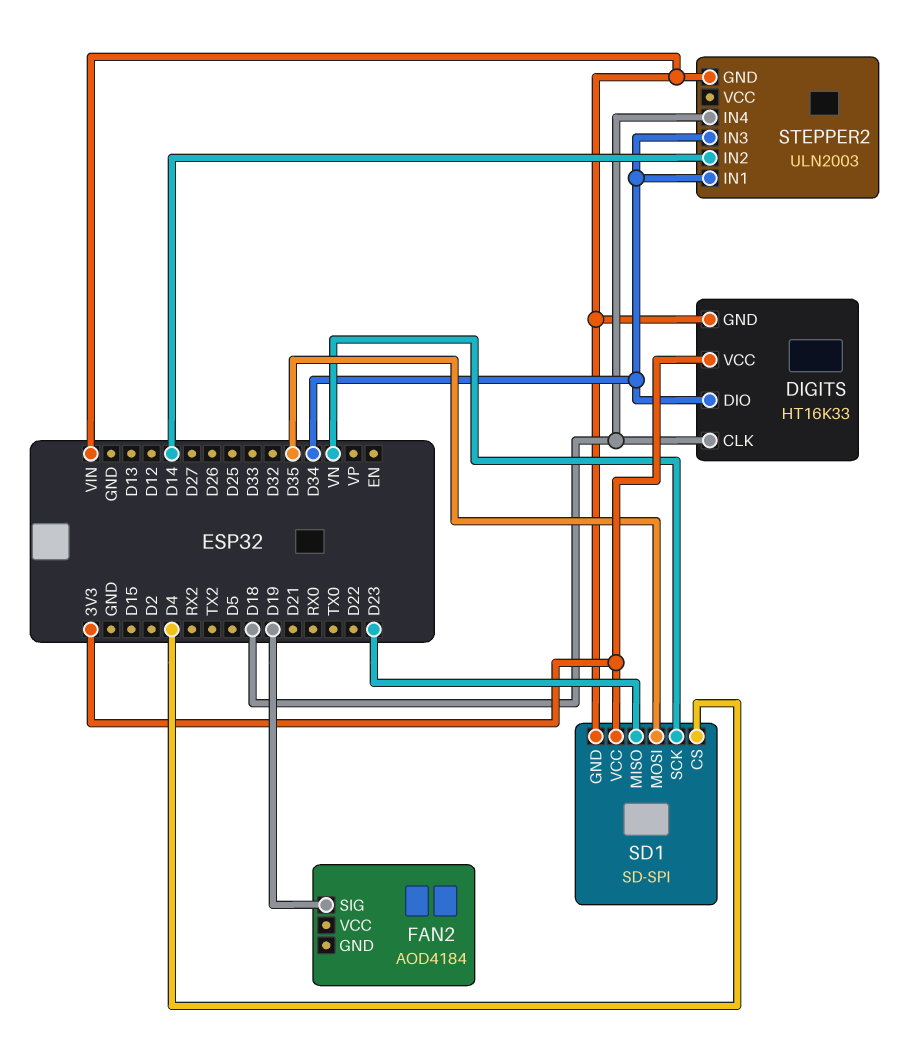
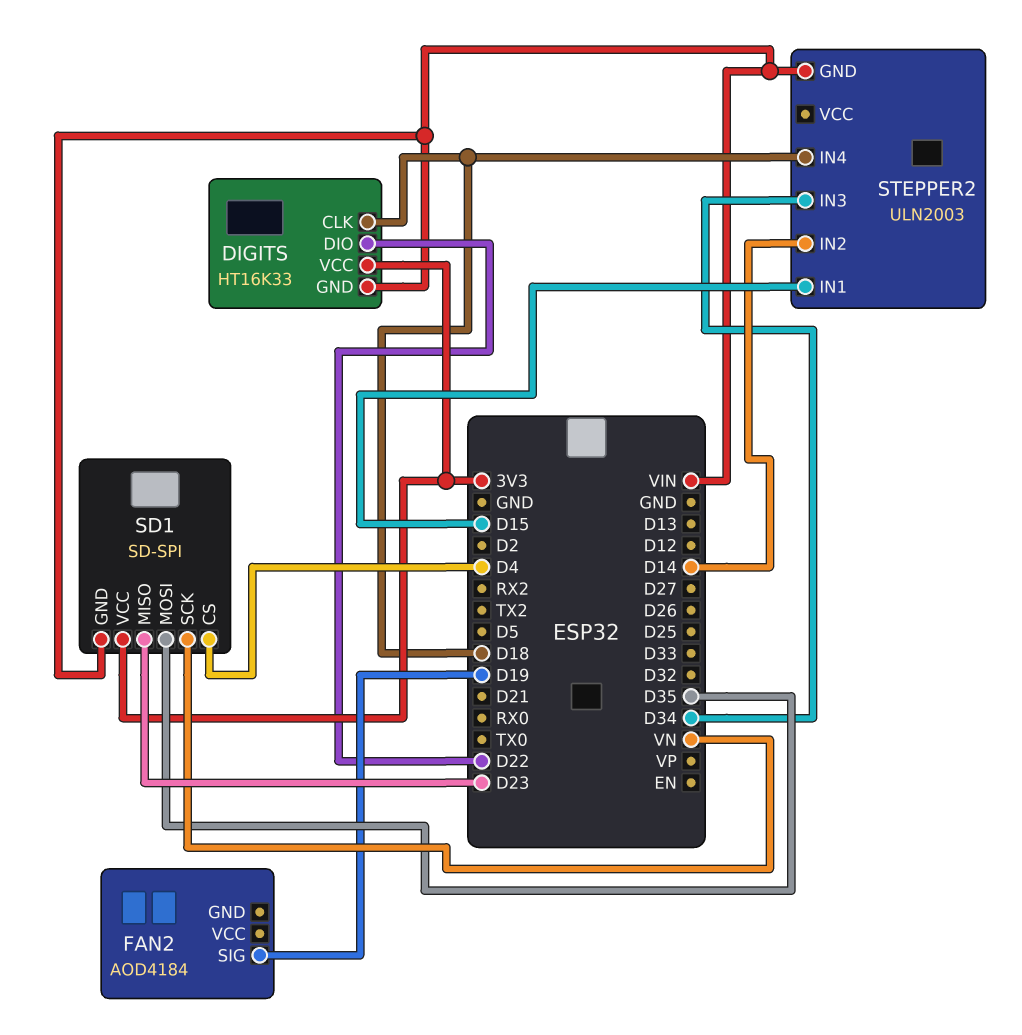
DIGITS pin DIO: D34 -> D22
STEPPER2 pin IN1: D34 -> D15

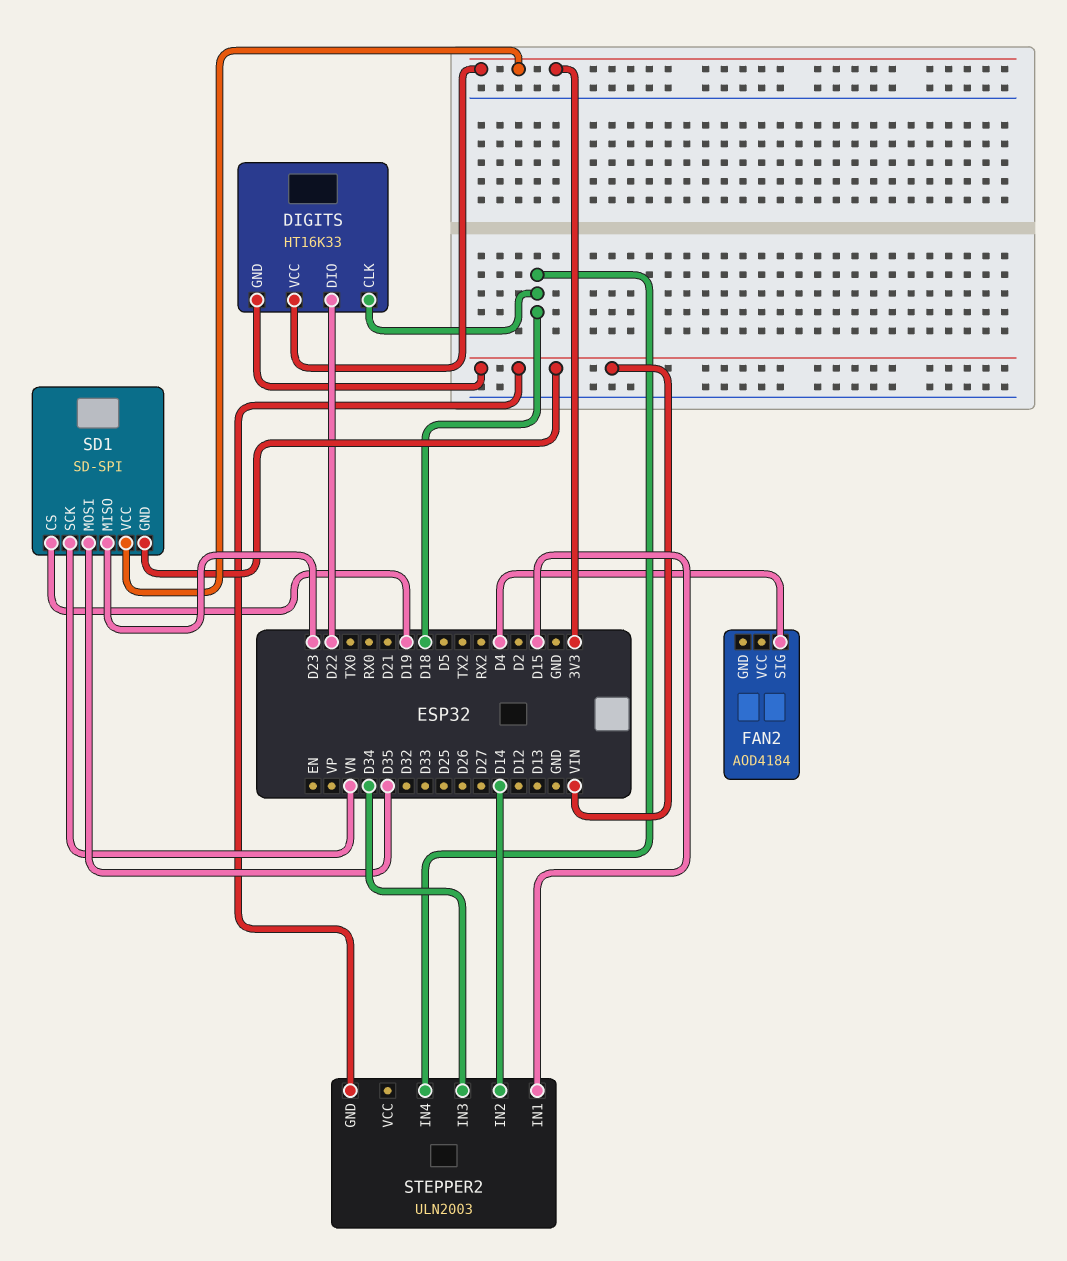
FAN2 pin SIG: D19 -> D4
SD1 pin CS: D4 -> D19

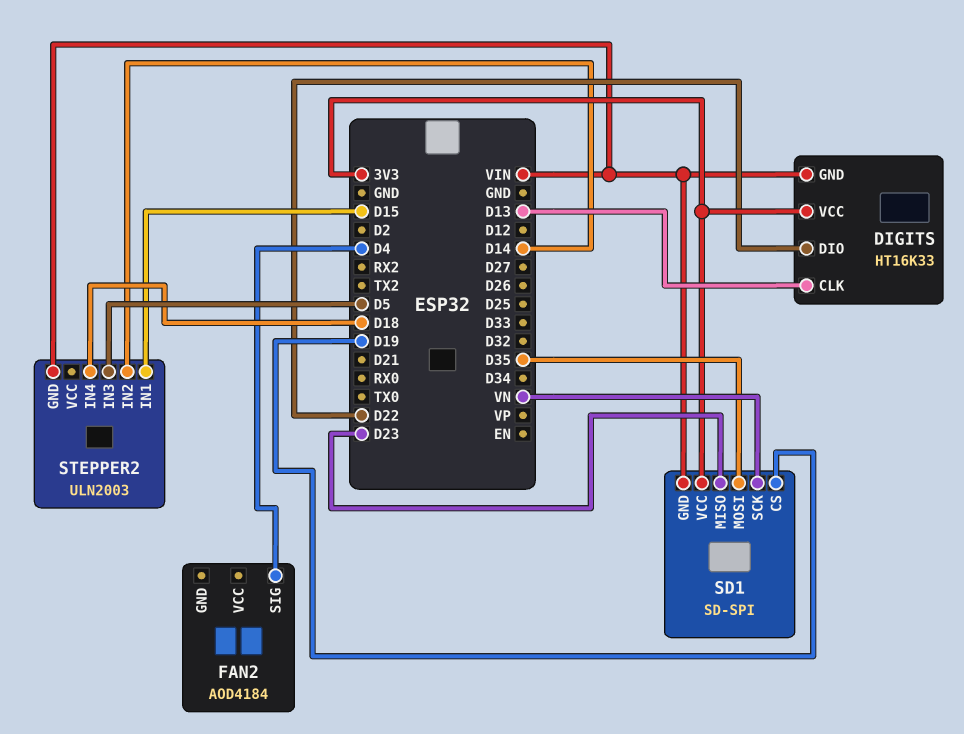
DIGITS pin CLK: D18 -> D13
STEPPER2 pin IN3: D34 -> D5

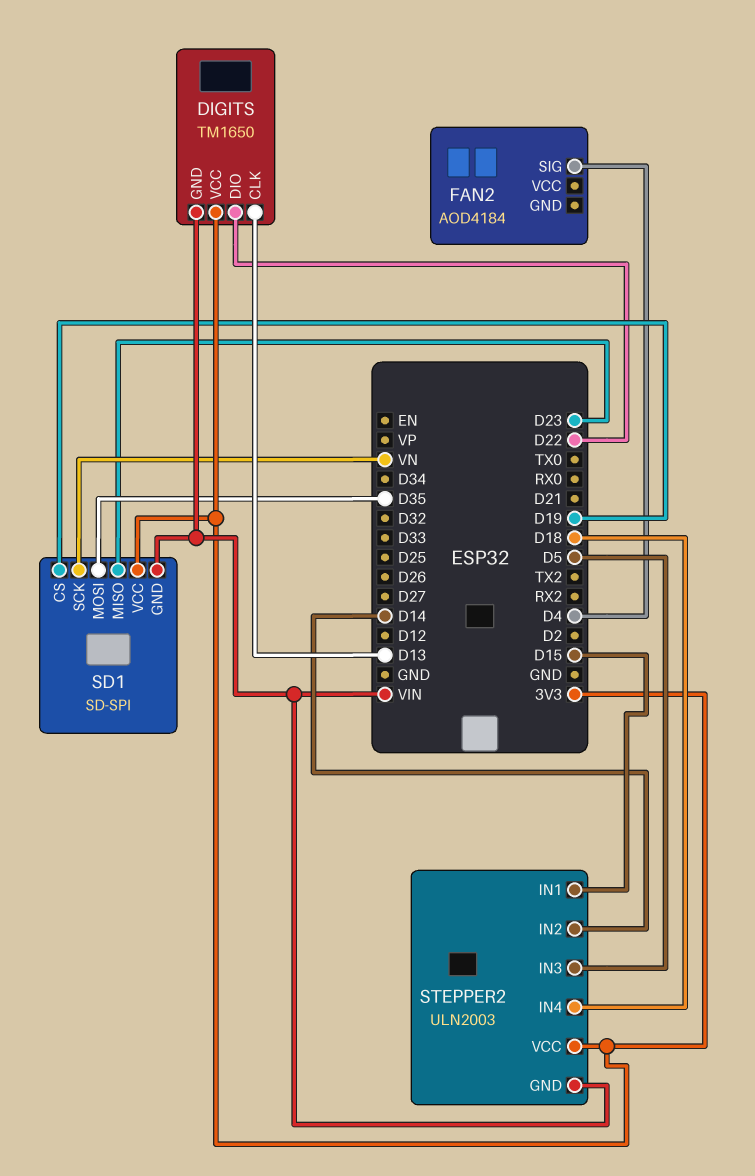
DIGITS: HT16K33 -> TM1650
STEPPER2 pin VCC: none -> 3V3

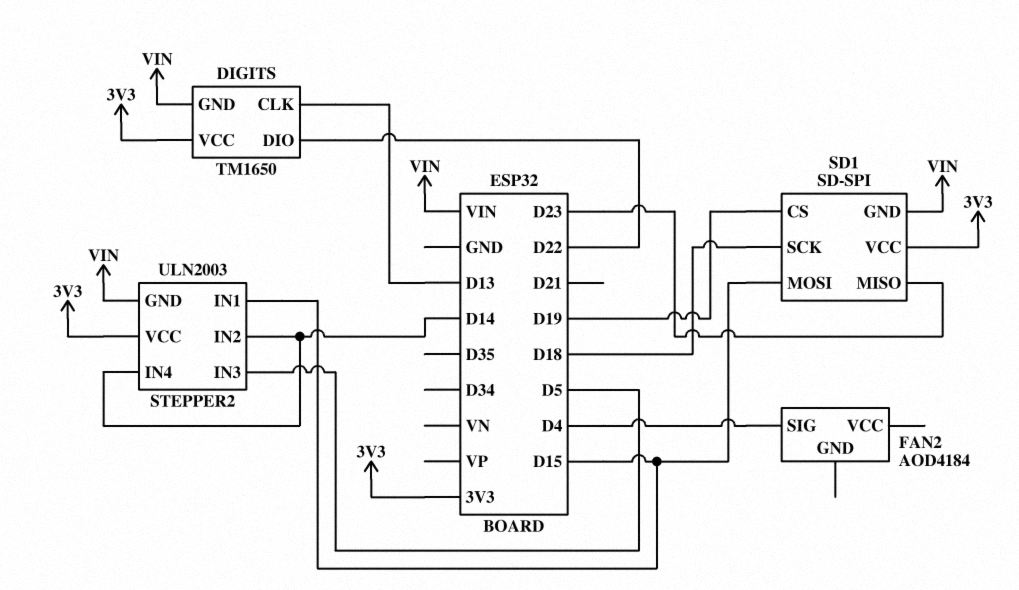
SD1 pin MOSI: D35 -> D15
SD1 pin SCK: VN -> D18
STEPPER2 pin IN4: D18 -> D14

